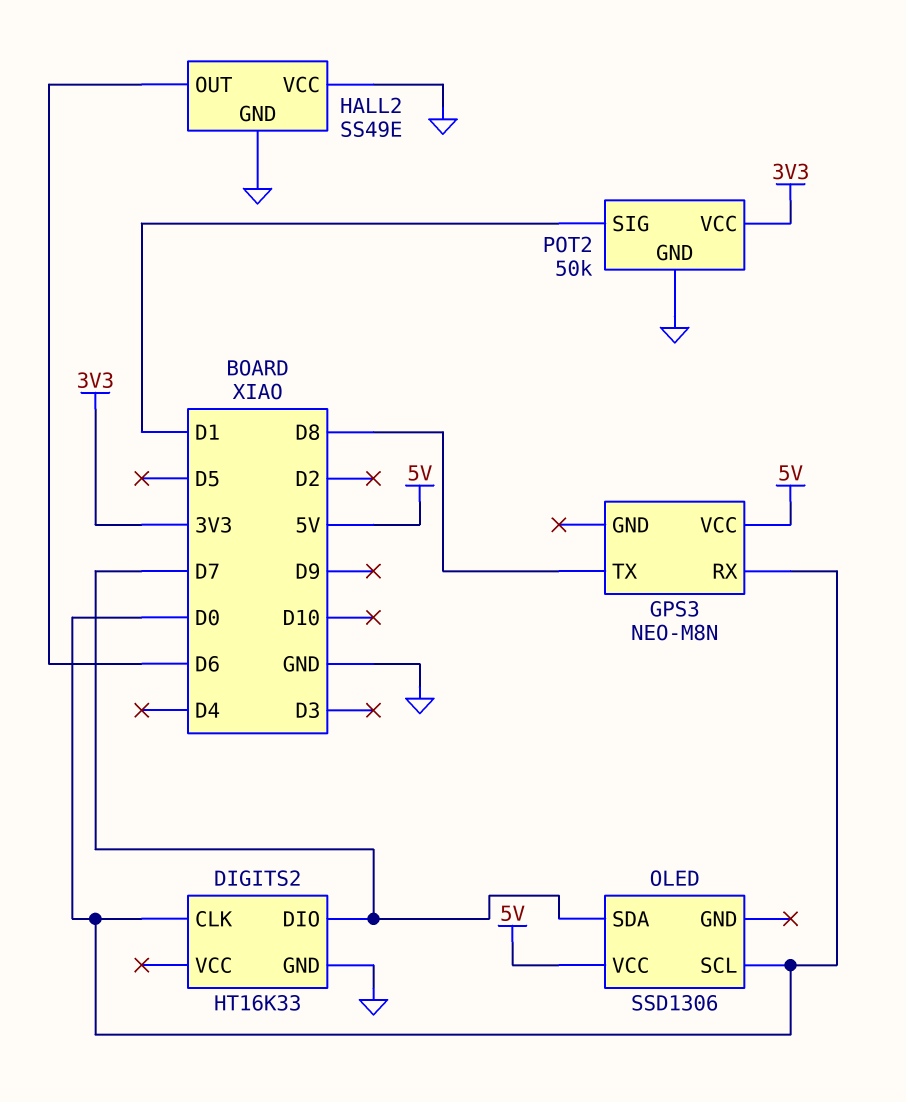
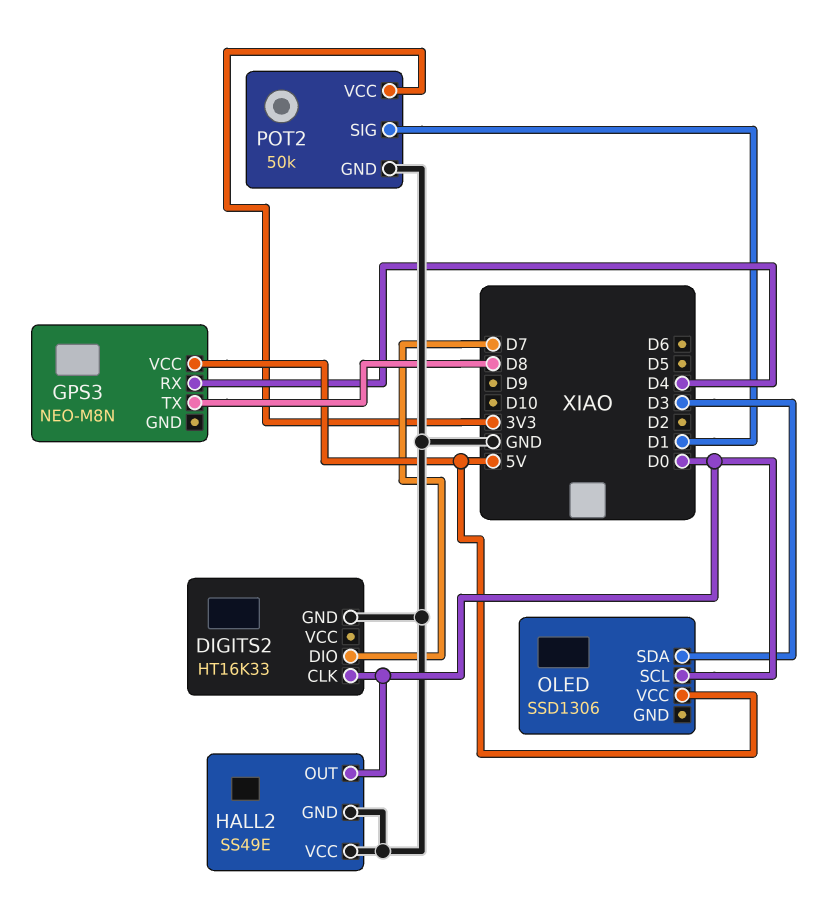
GPS3 pin RX: D0 -> D4
HALL2 pin OUT: D6 -> D0
OLED pin SDA: D7 -> D3

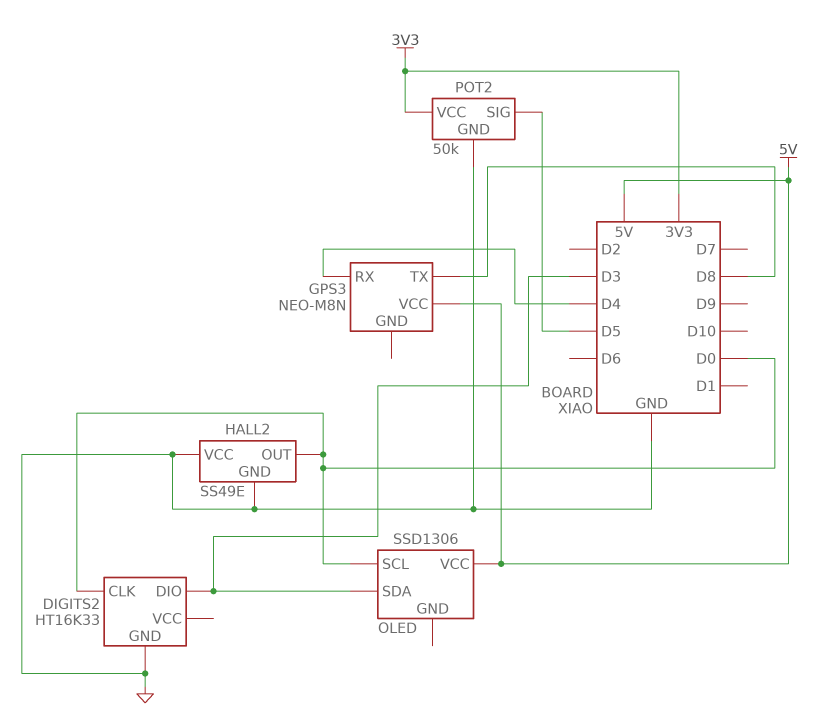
DIGITS2 pin DIO: D7 -> D3
POT2 pin SIG: D1 -> D5

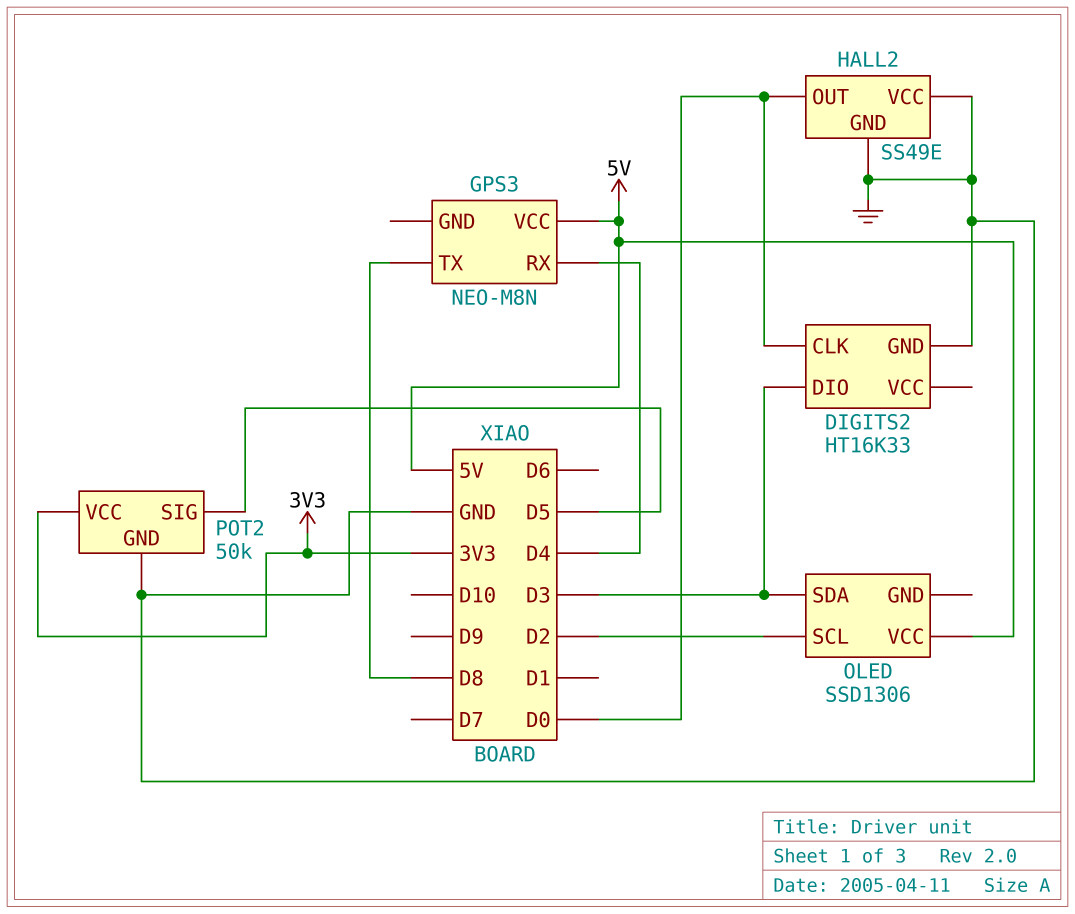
OLED pin SCL: D0 -> D2

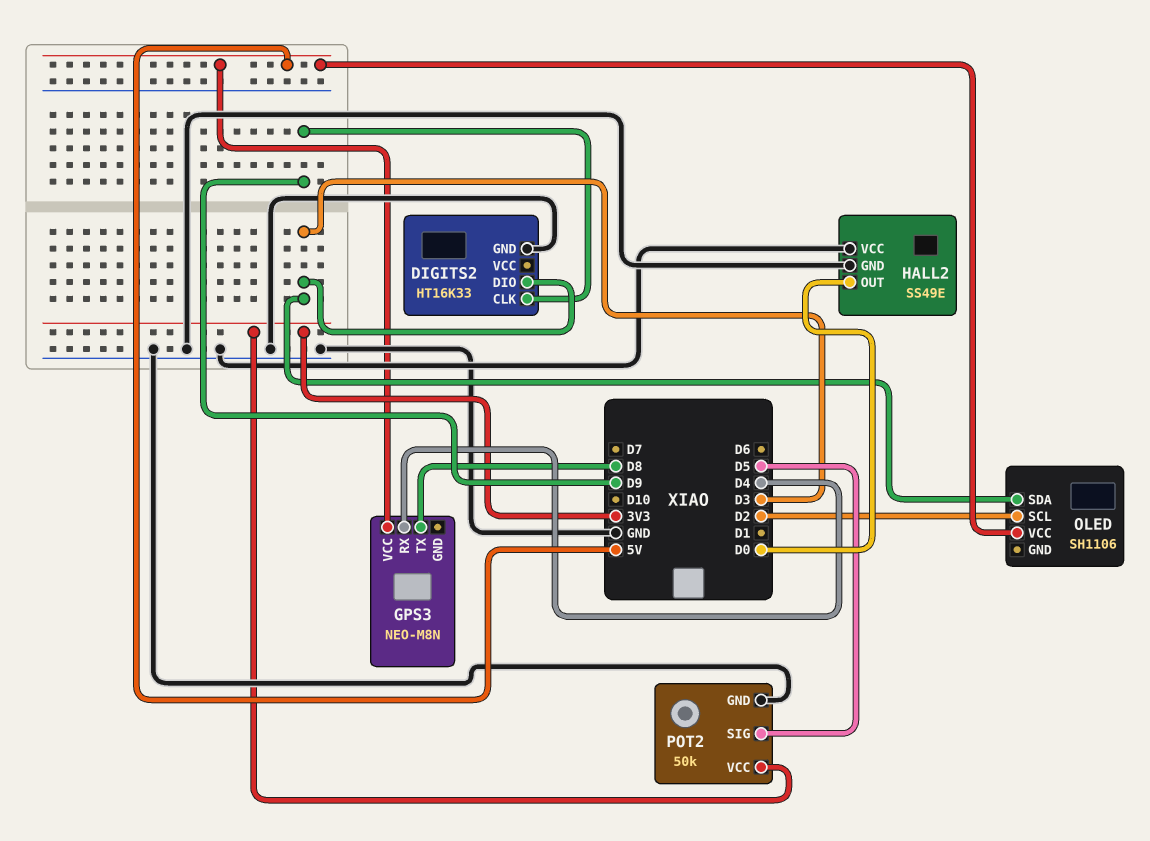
DIGITS2 pin CLK: D0 -> D9
OLED: SSD1306 -> SH1106

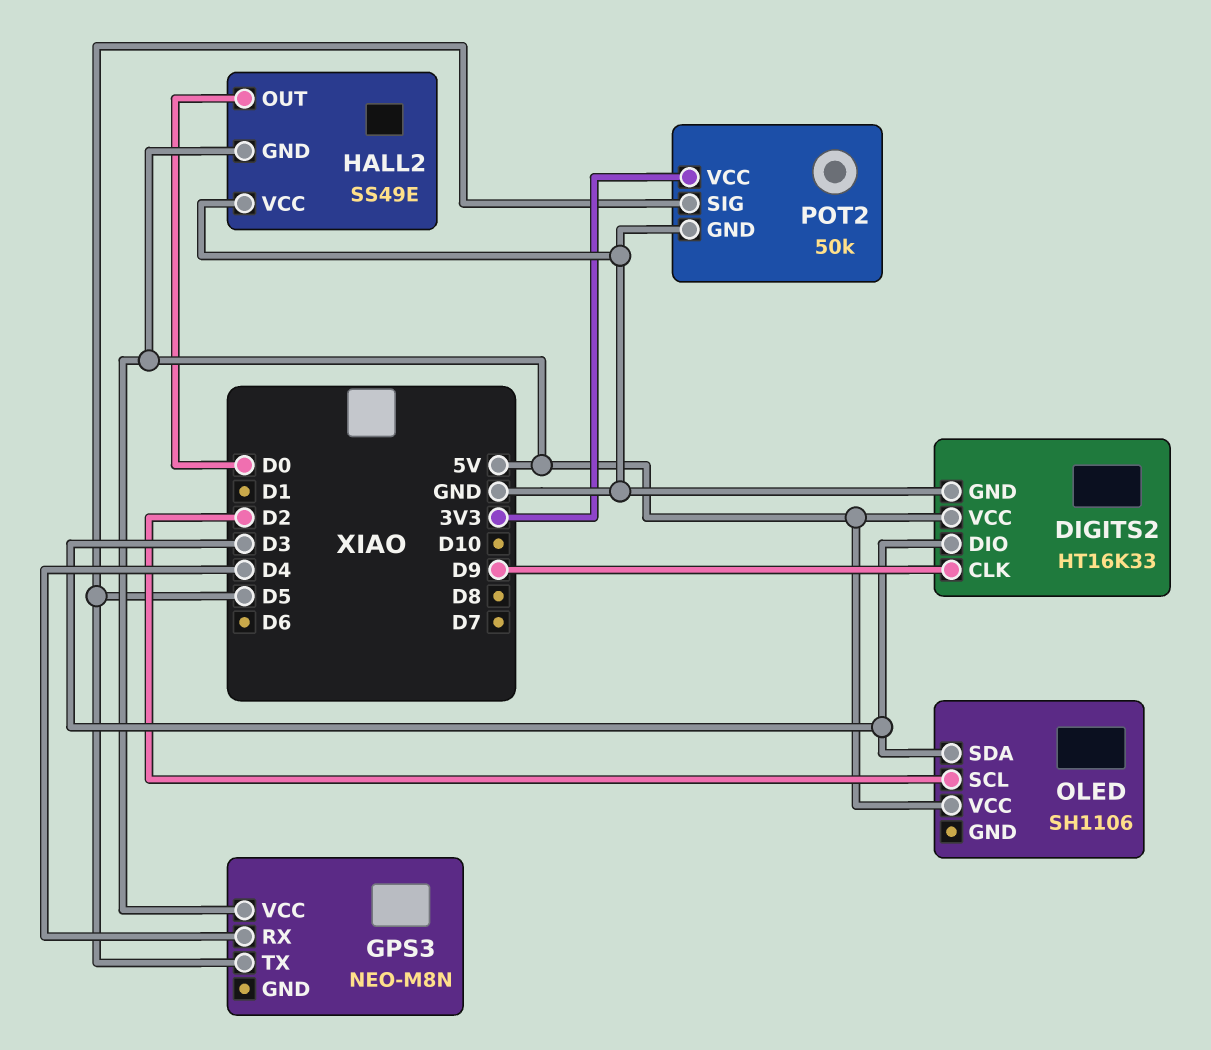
DIGITS2 pin VCC: none -> 5V
GPS3 pin TX: D8 -> D5
HALL2 pin GND: GND -> 5V

